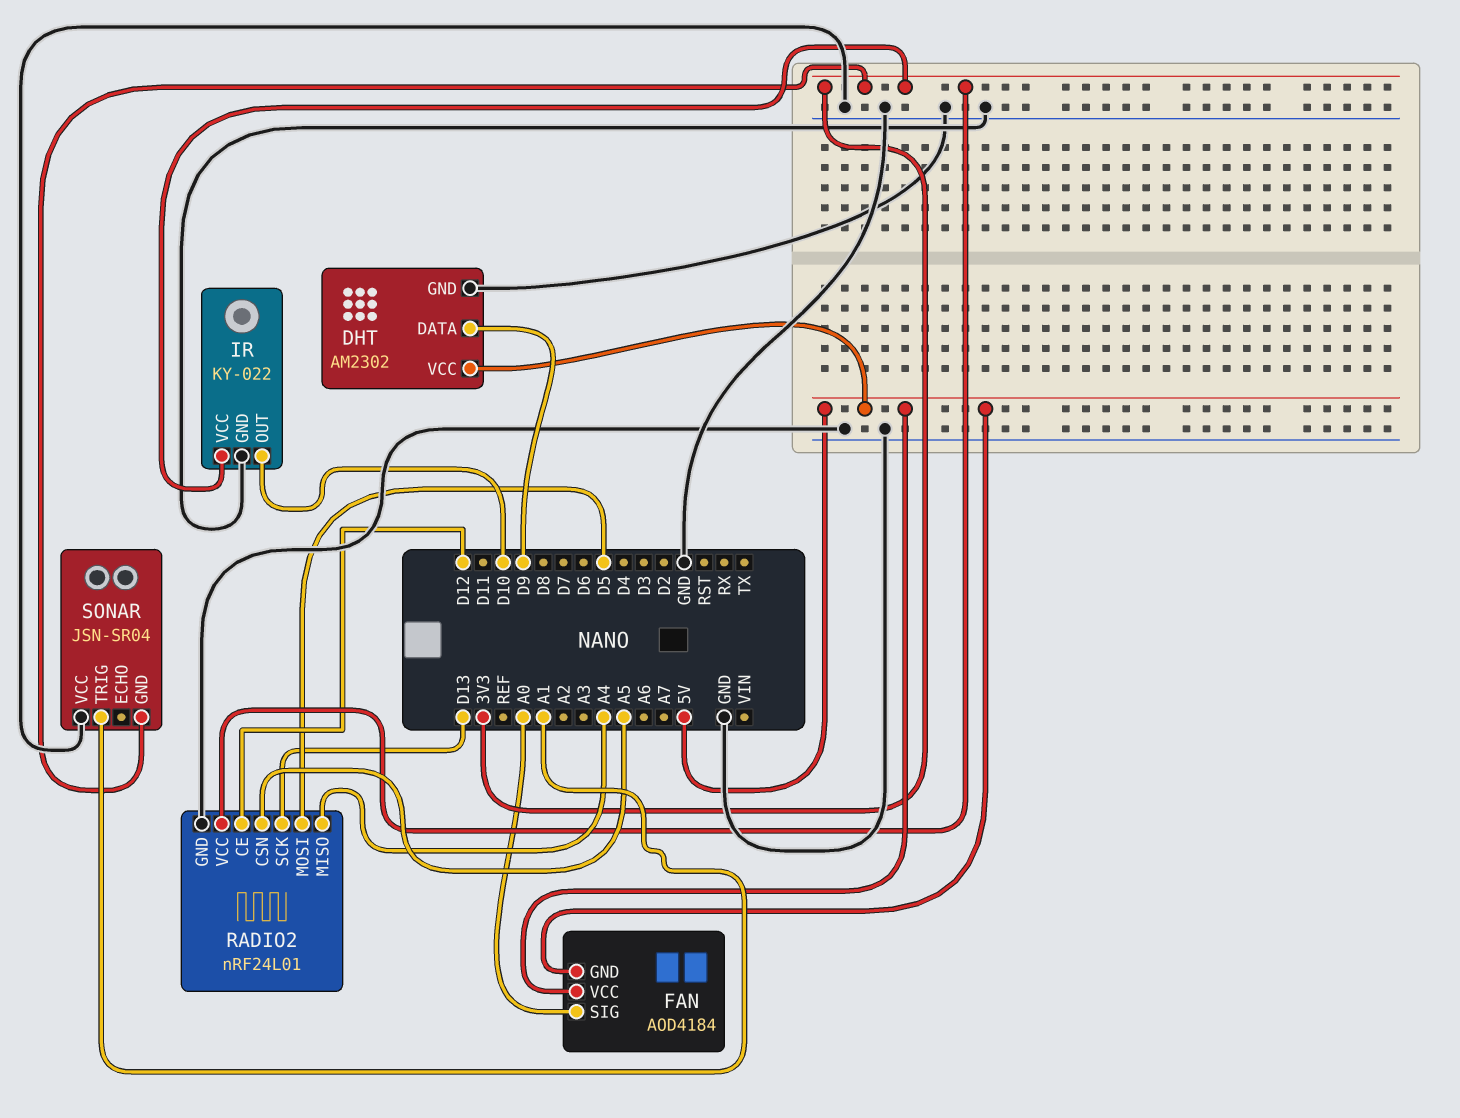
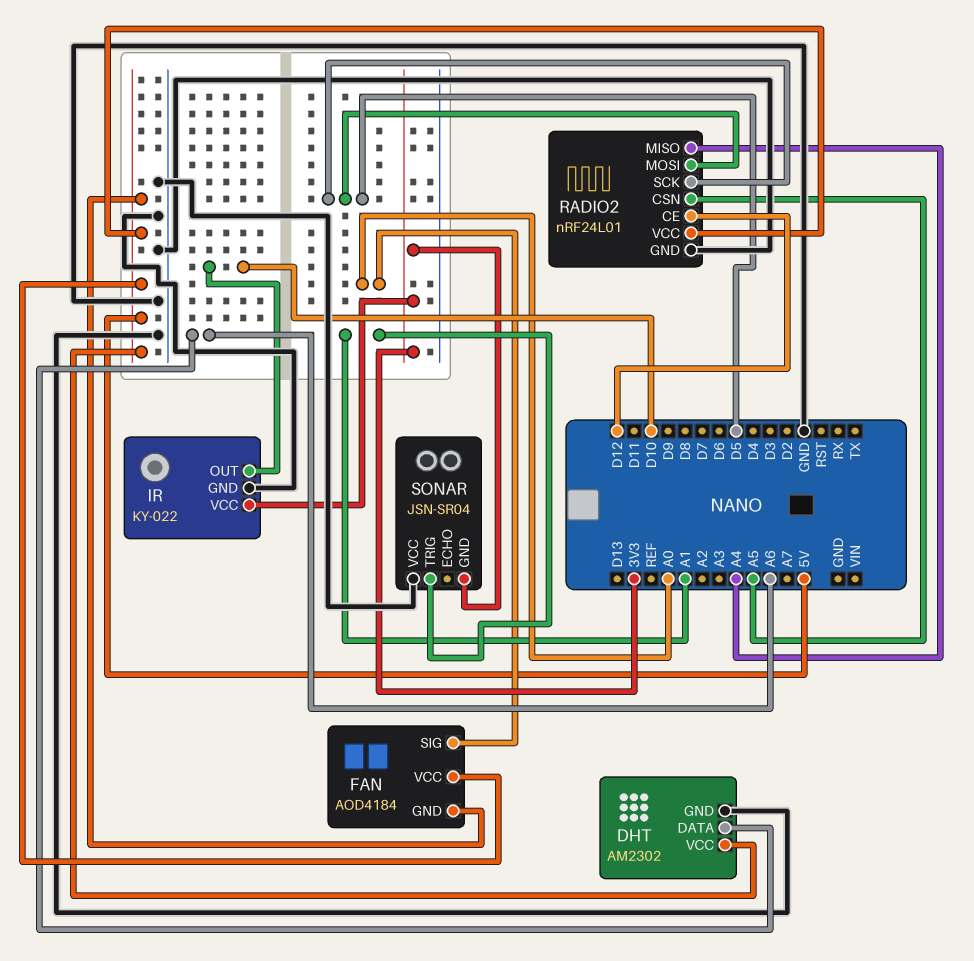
DHT pin DATA: D9 -> A6
RADIO2 pin SCK: D13 -> D5
RADIO2 pin VCC: 3V3 -> 5V

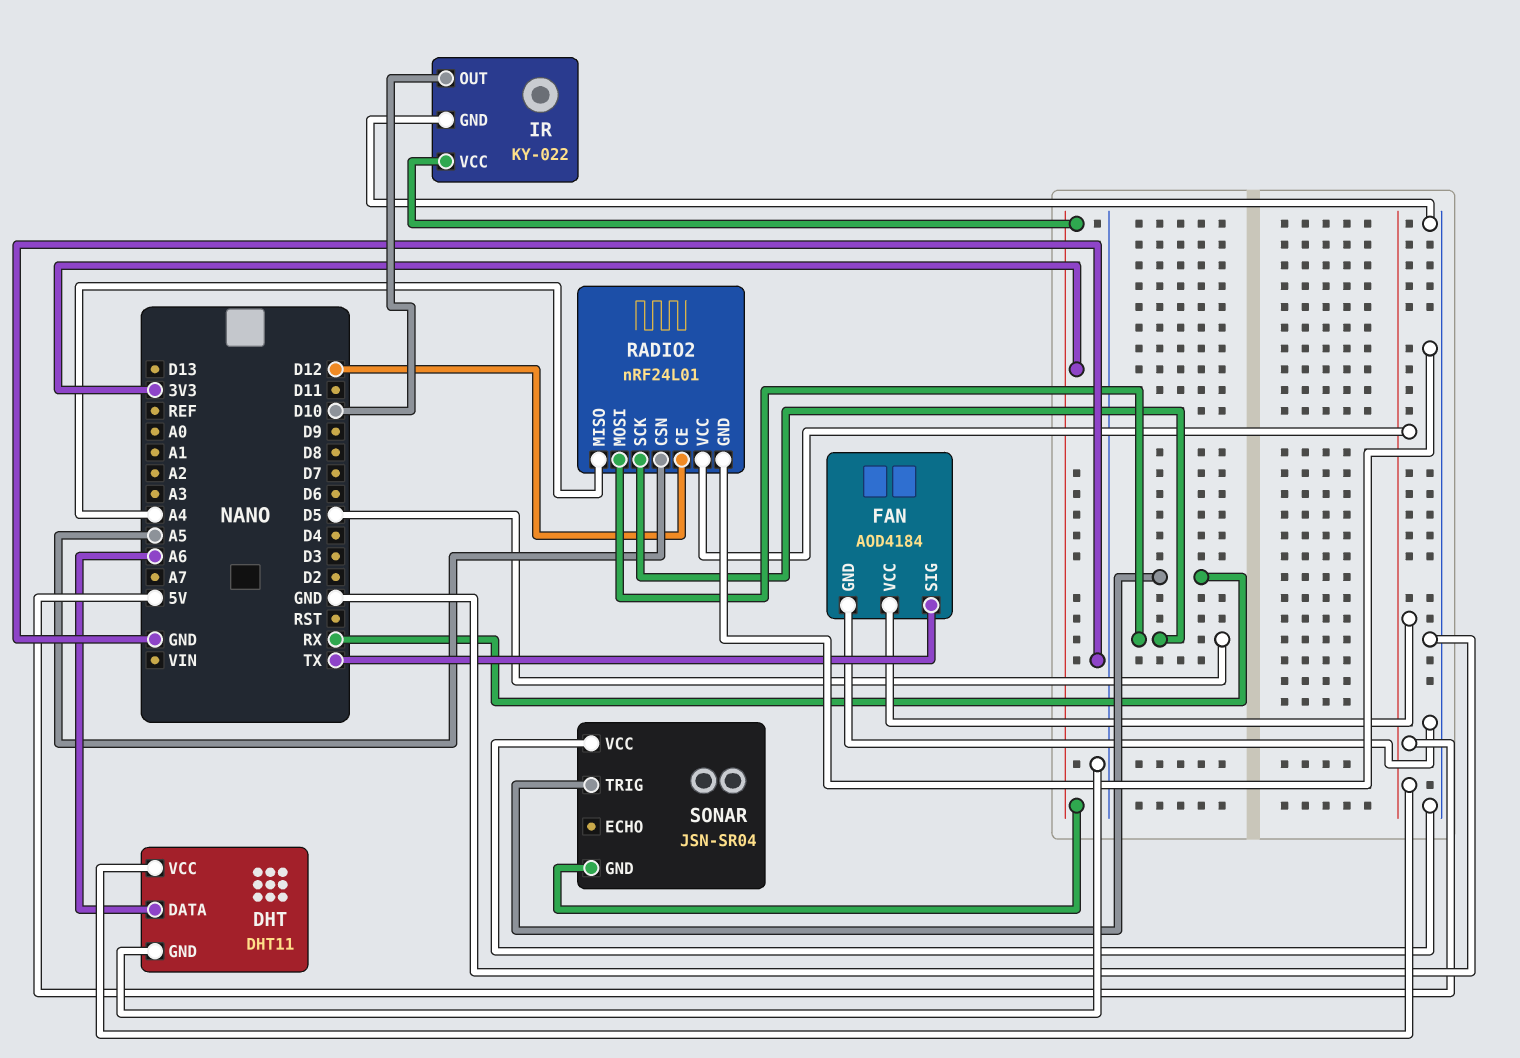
DHT: AM2302 -> DHT11
FAN pin GND: 5V -> GND
FAN pin SIG: A0 -> TX
SONAR pin TRIG: A1 -> RX

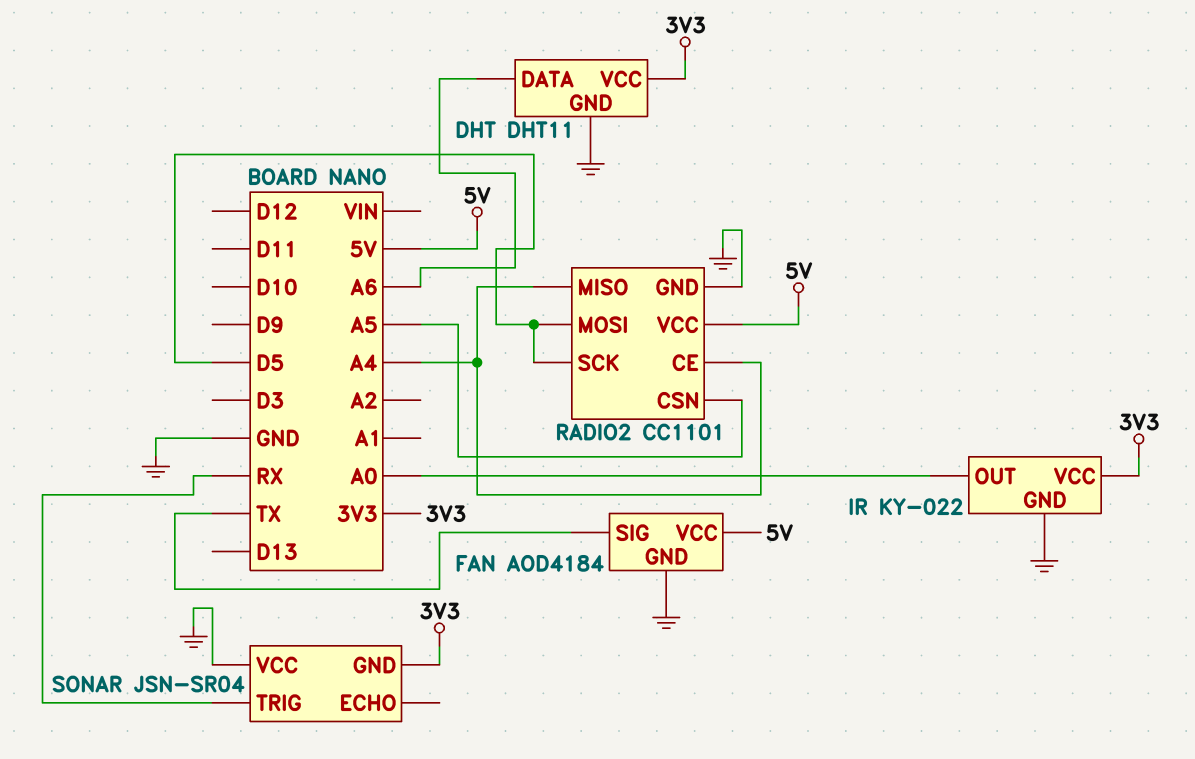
DHT pin VCC: 5V -> 3V3
IR pin OUT: D10 -> A0
RADIO2: nRF24L01 -> CC1101
RADIO2 pin CE: D12 -> A4

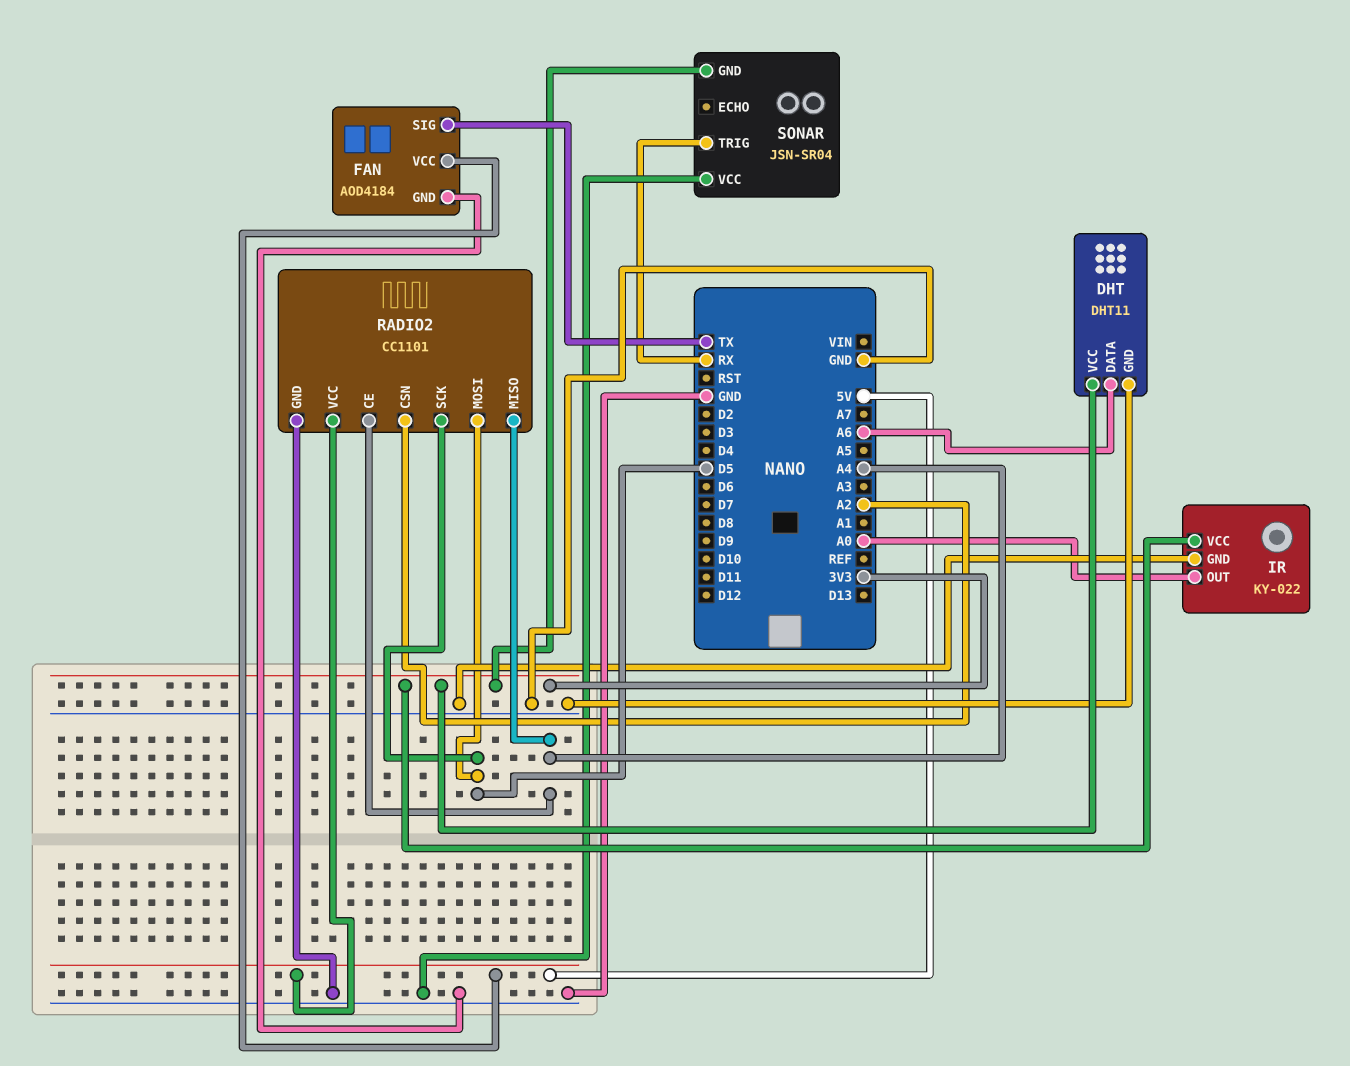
RADIO2 pin CSN: A5 -> A2

